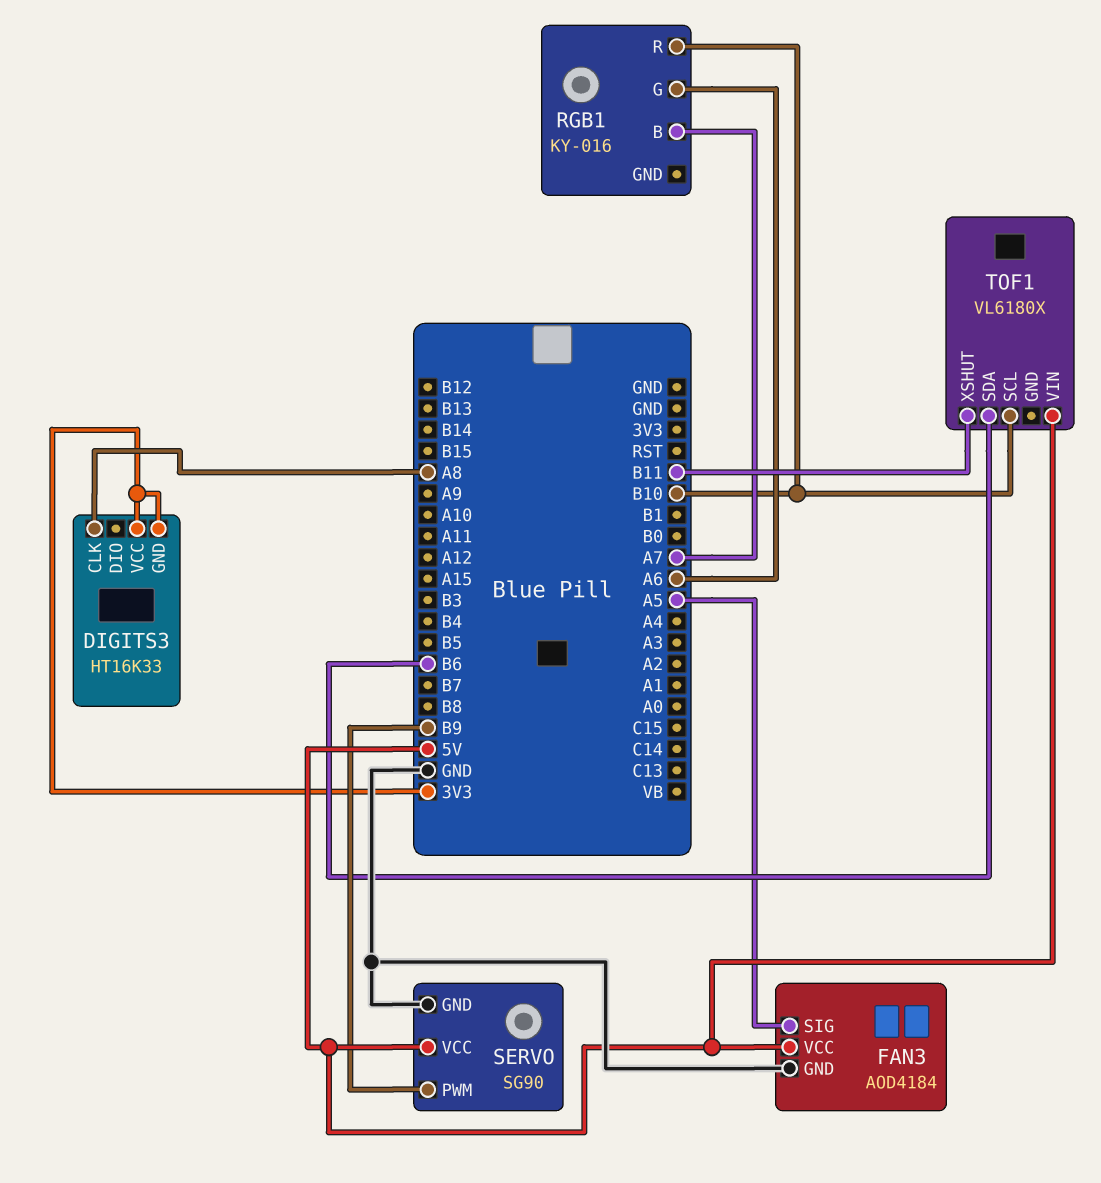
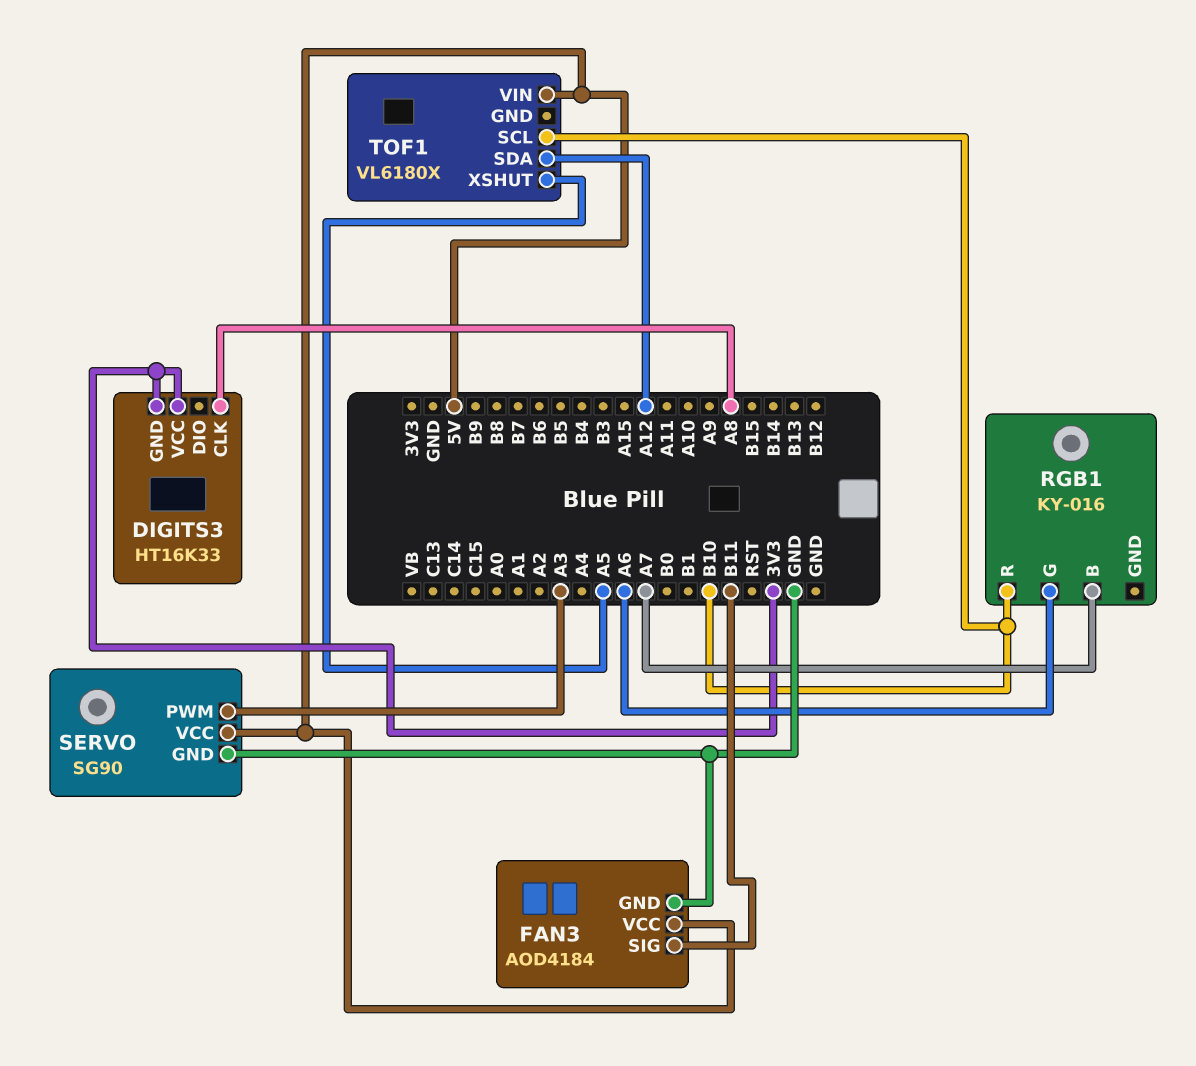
FAN3 pin SIG: A5 -> B11
SERVO pin PWM: B9 -> A3
TOF1 pin SDA: B6 -> A12
TOF1 pin XSHUT: B11 -> A5

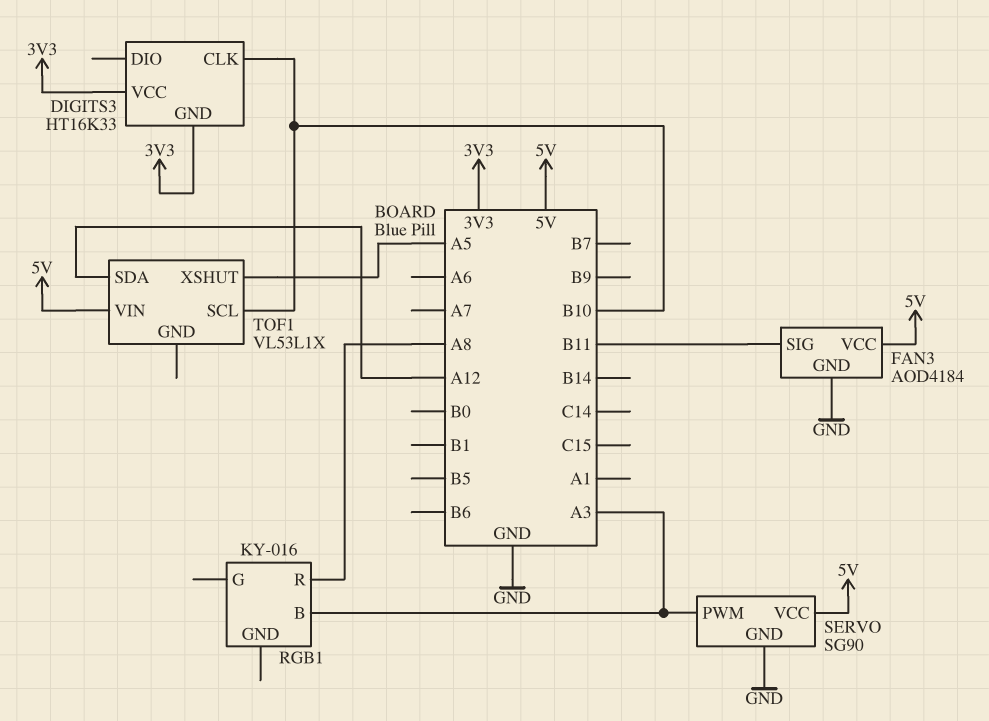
DIGITS3 pin CLK: A8 -> B10
RGB1 pin B: A7 -> A3
RGB1 pin G: A6 -> none
RGB1 pin R: B10 -> A8
TOF1: VL6180X -> VL53L1X

